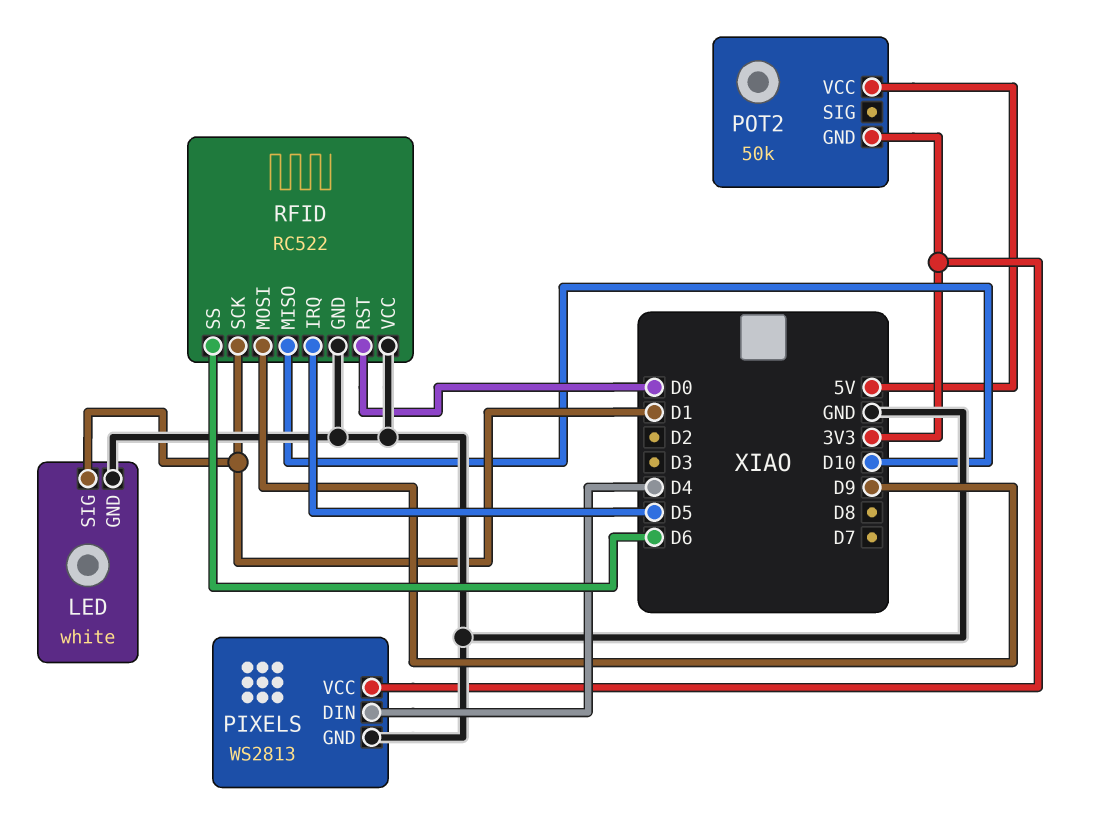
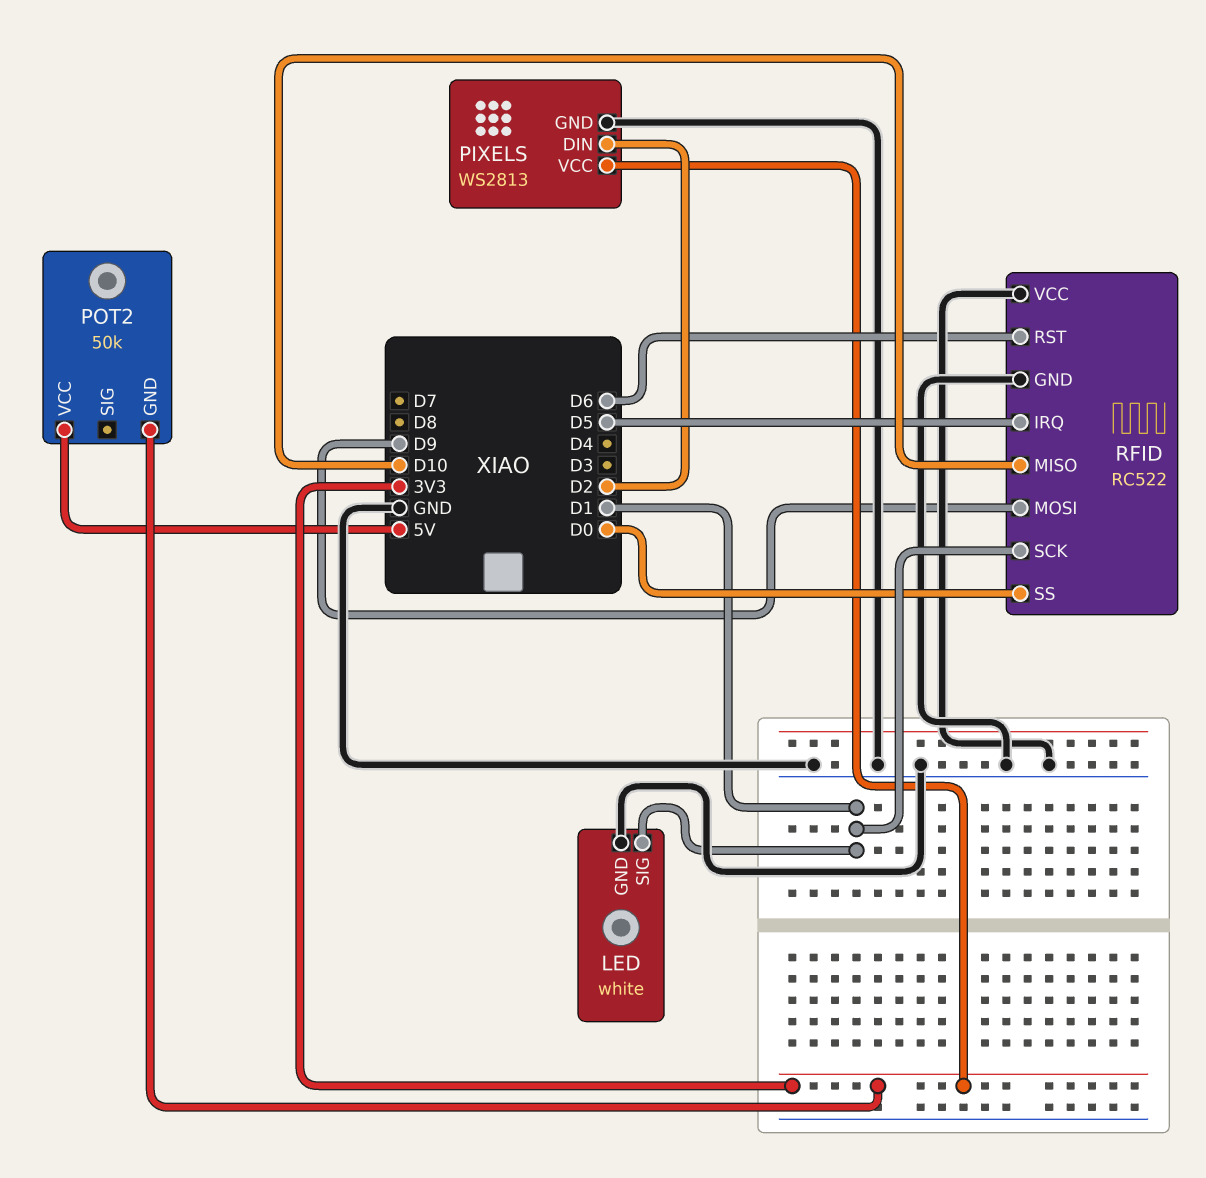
PIXELS pin DIN: D4 -> D2
RFID pin RST: D0 -> D6
RFID pin SS: D6 -> D0

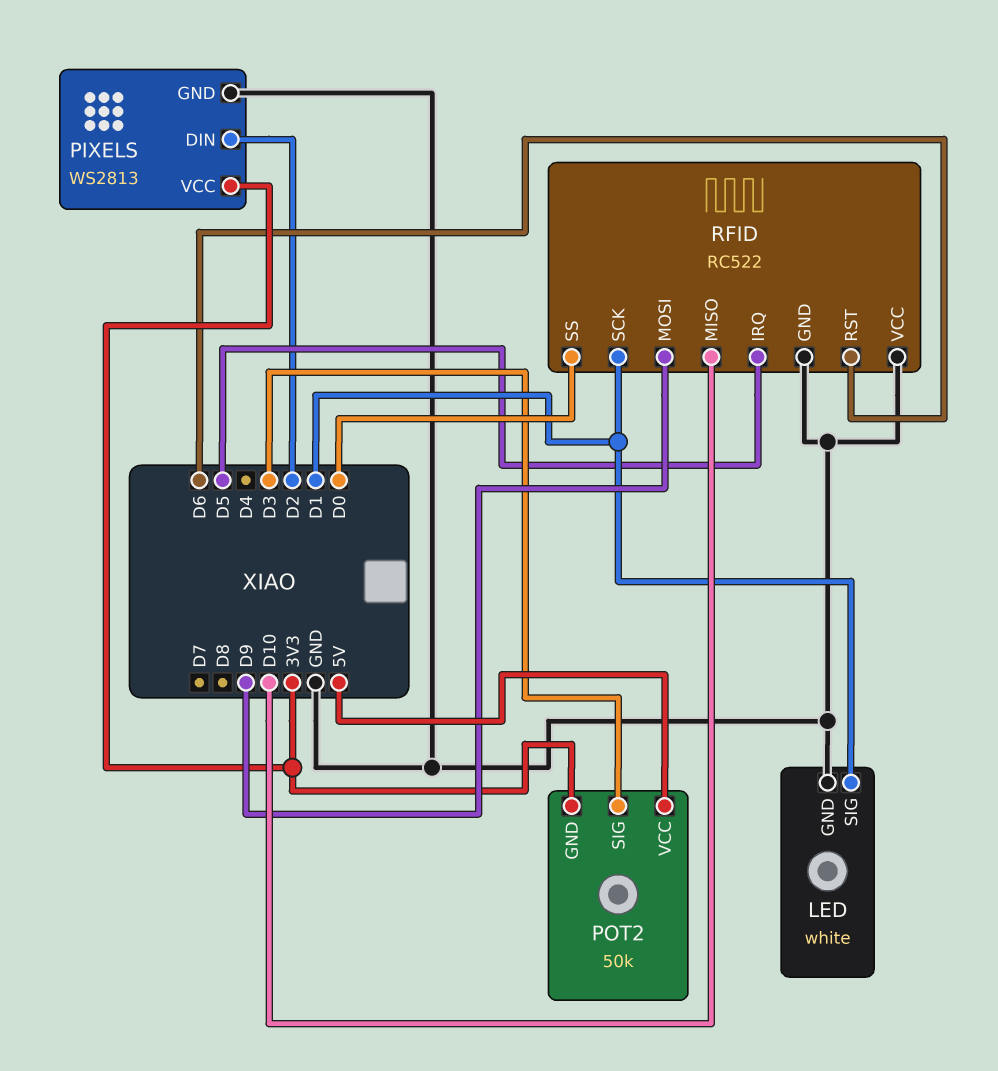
POT2 pin SIG: none -> D3

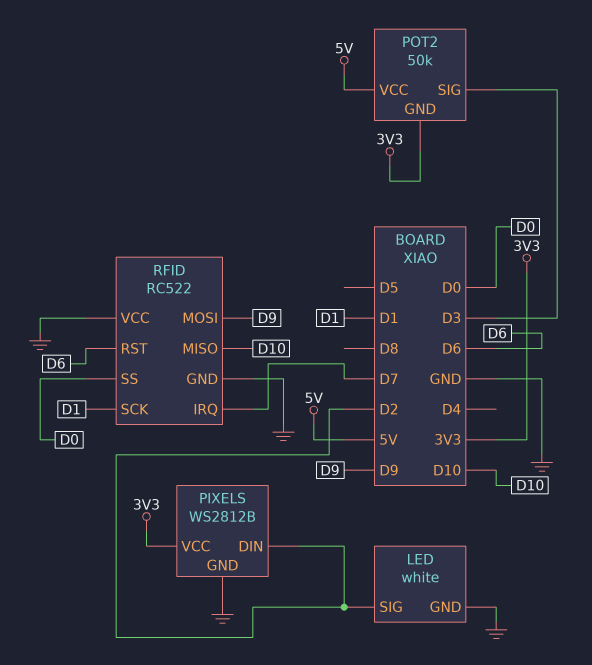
LED pin SIG: D1 -> D2
PIXELS: WS2813 -> WS2812B
RFID pin IRQ: D5 -> D7

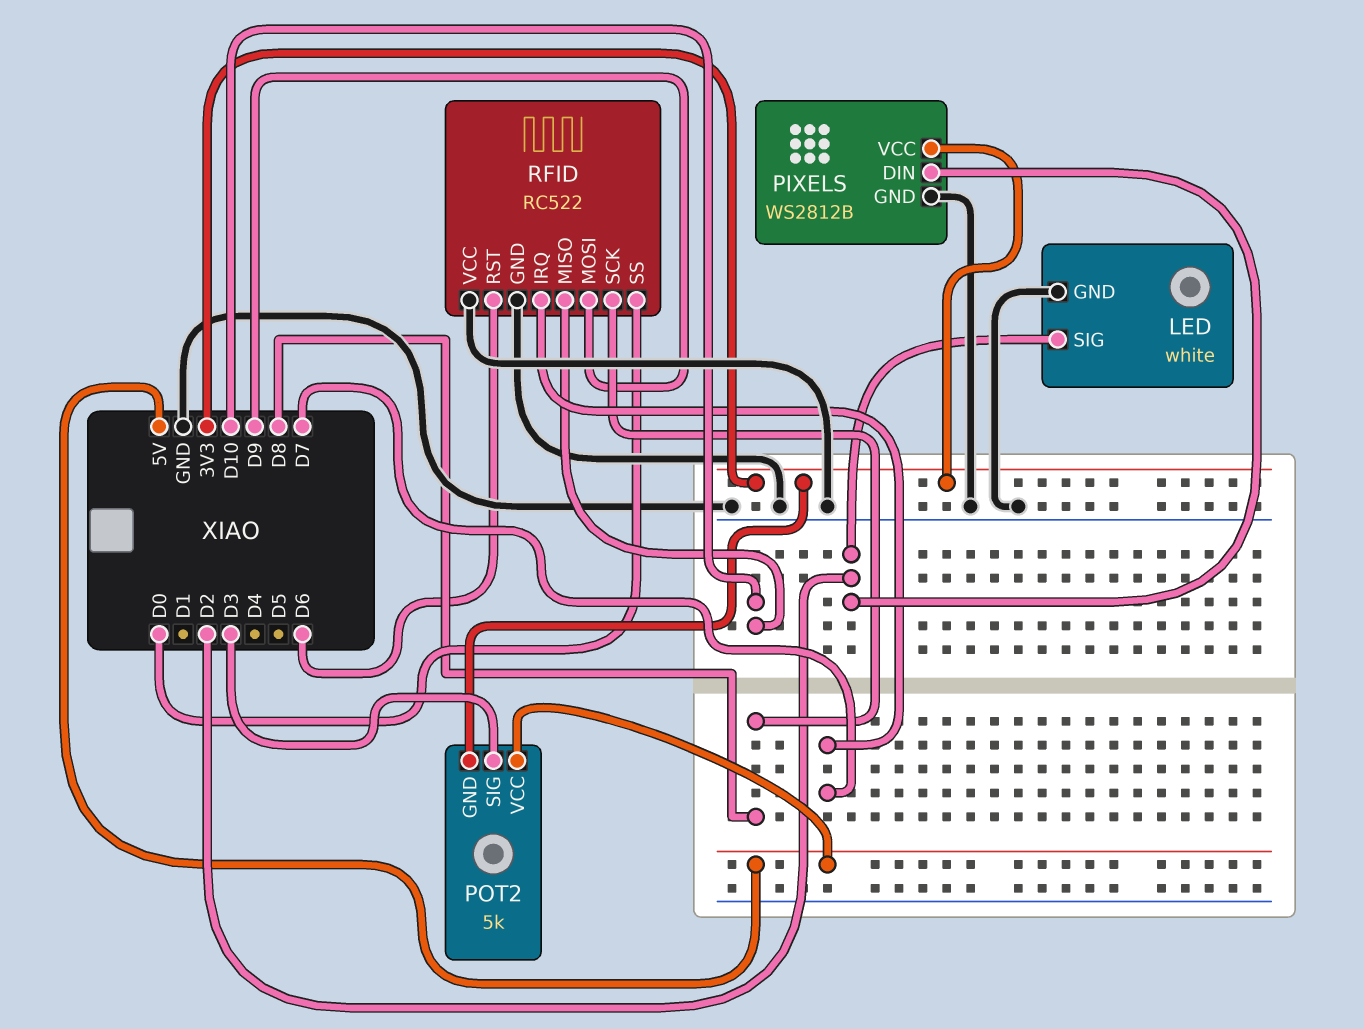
POT2: 50k -> 5k
RFID pin SCK: D1 -> D8

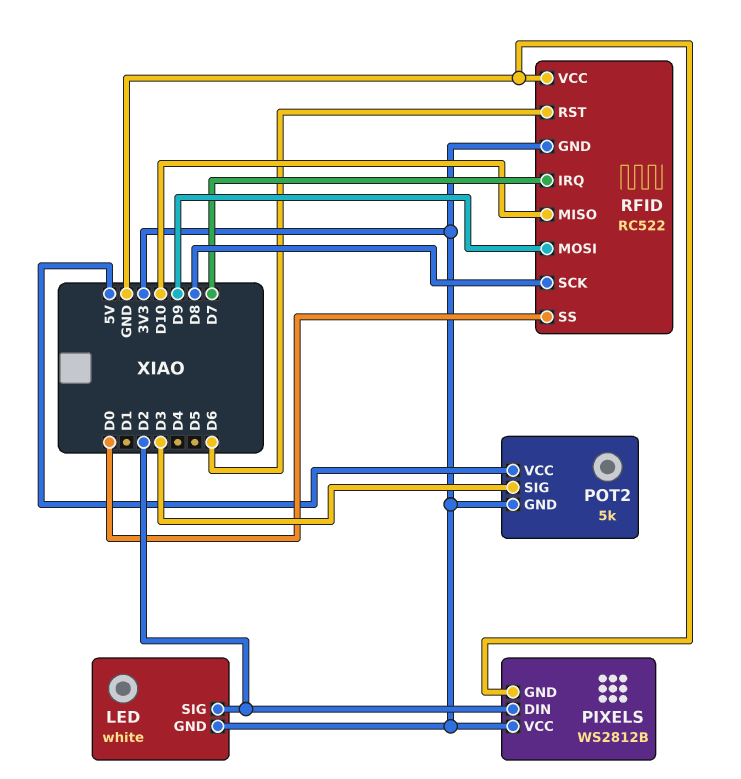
LED pin GND: GND -> 3V3
RFID pin GND: GND -> 3V3

